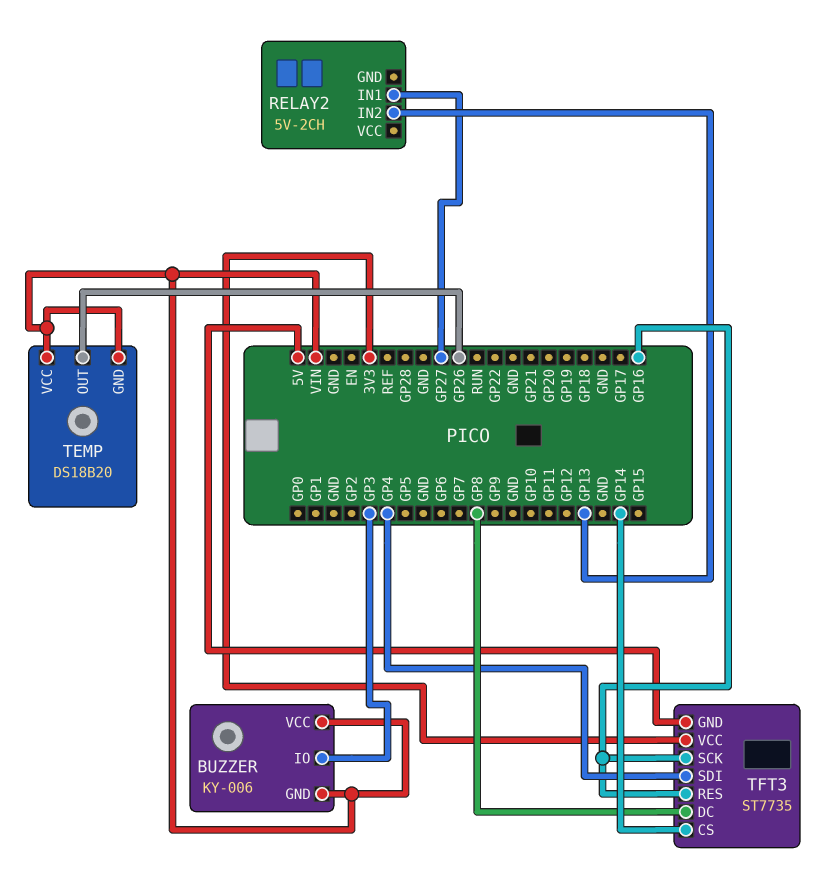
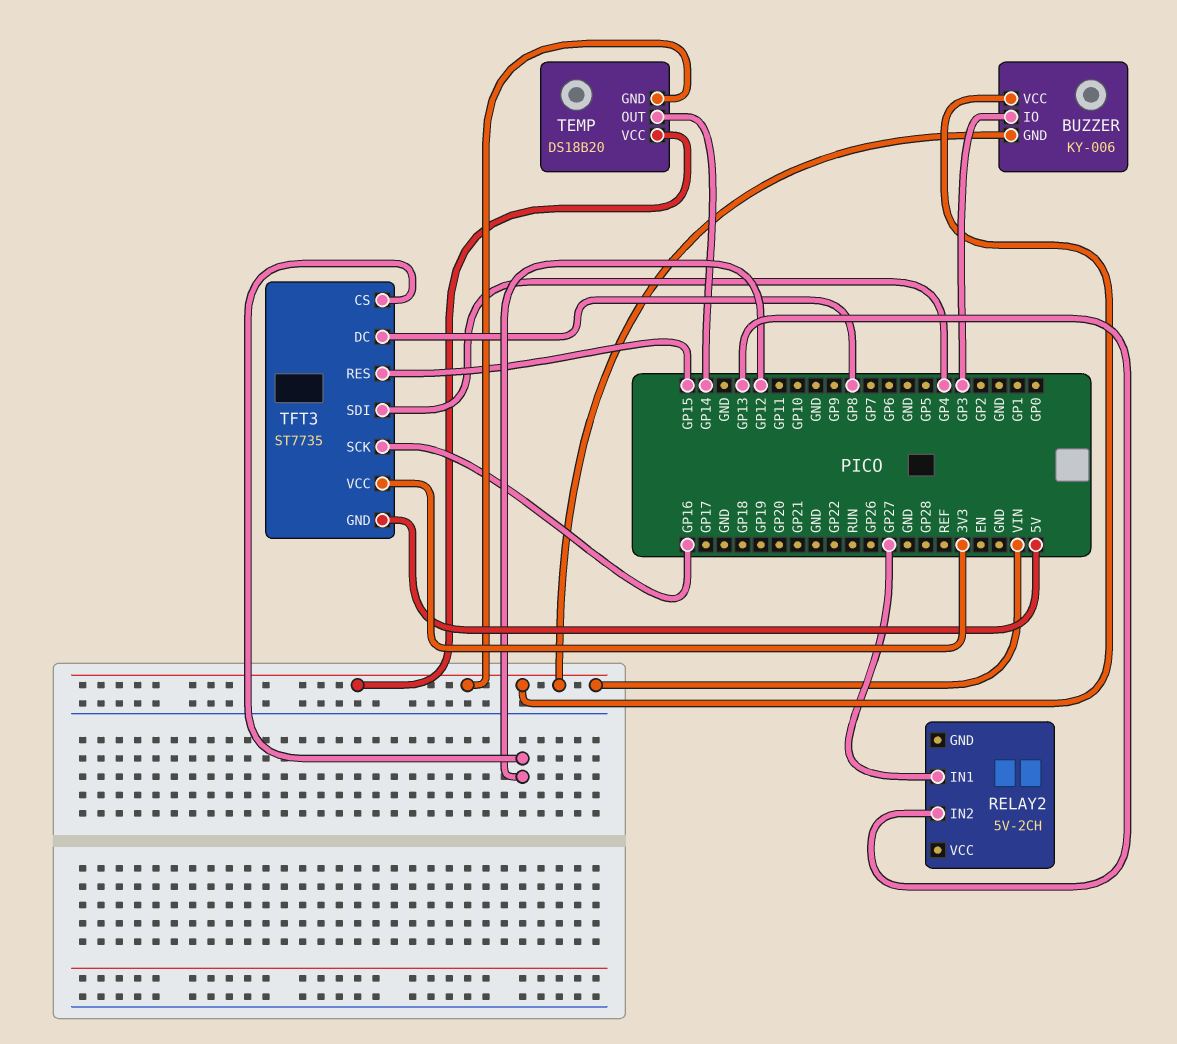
TEMP pin OUT: GP26 -> GP14
TFT3 pin CS: GP14 -> GP12
TFT3 pin RES: GP16 -> GP15

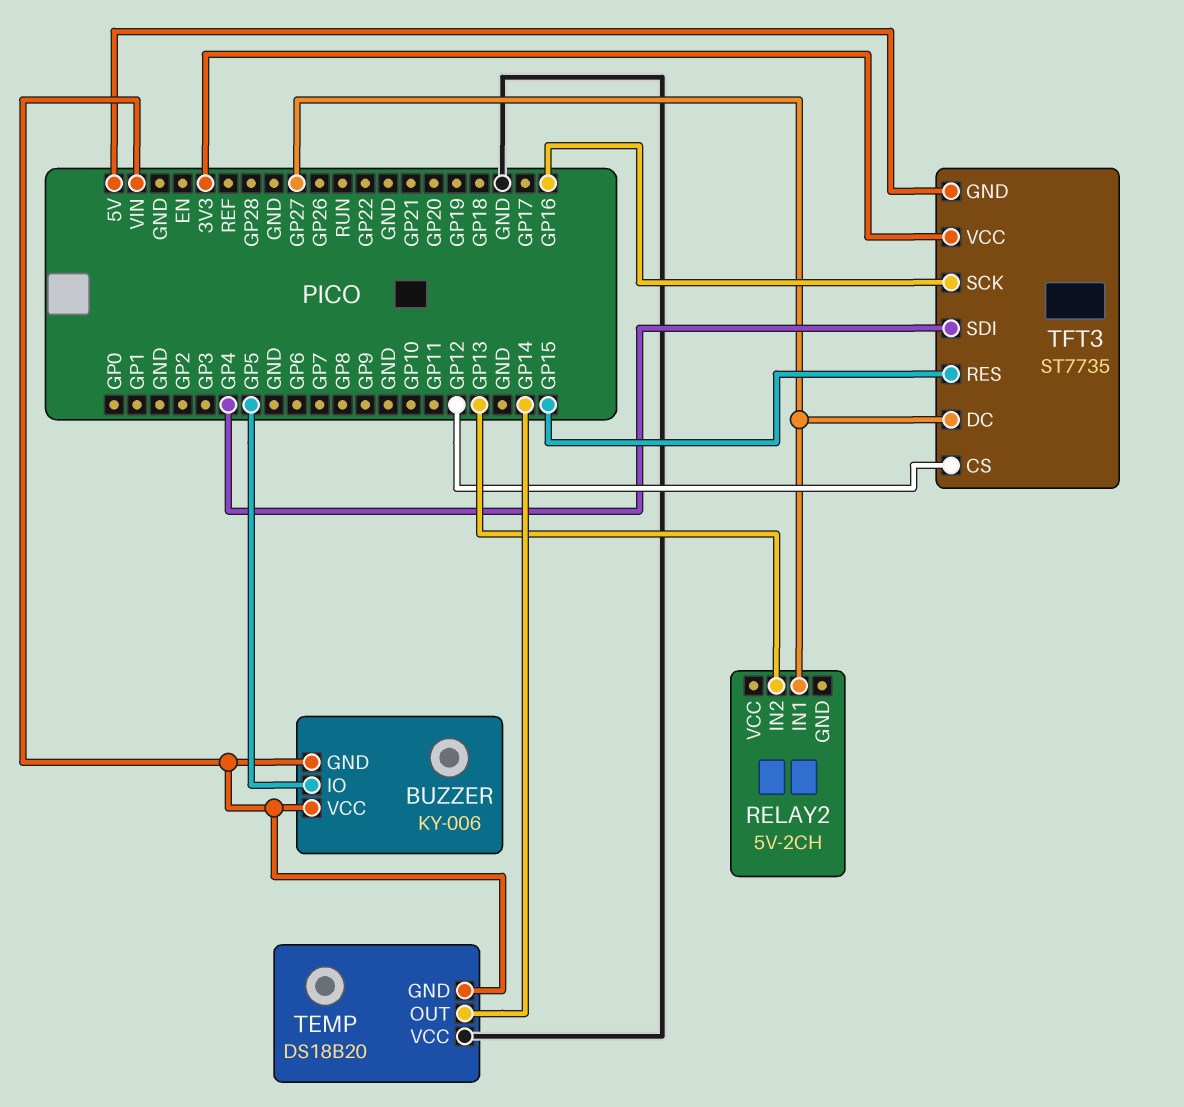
BUZZER pin IO: GP3 -> GP5
TEMP pin VCC: VIN -> GND
TFT3 pin DC: GP8 -> GP27

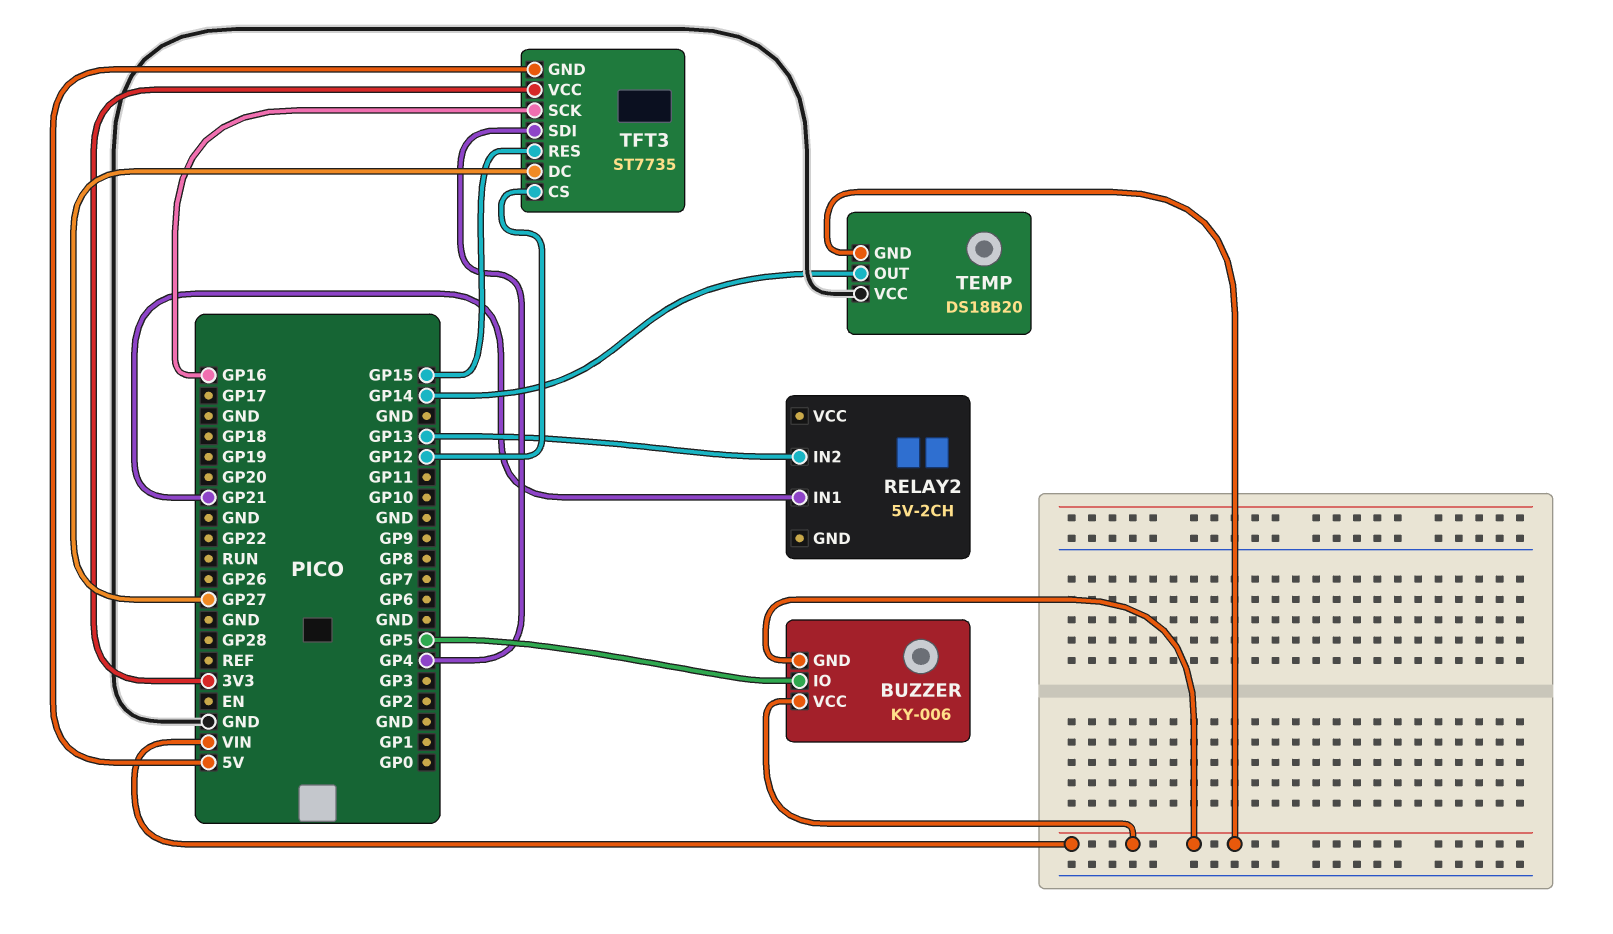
RELAY2 pin IN1: GP27 -> GP21

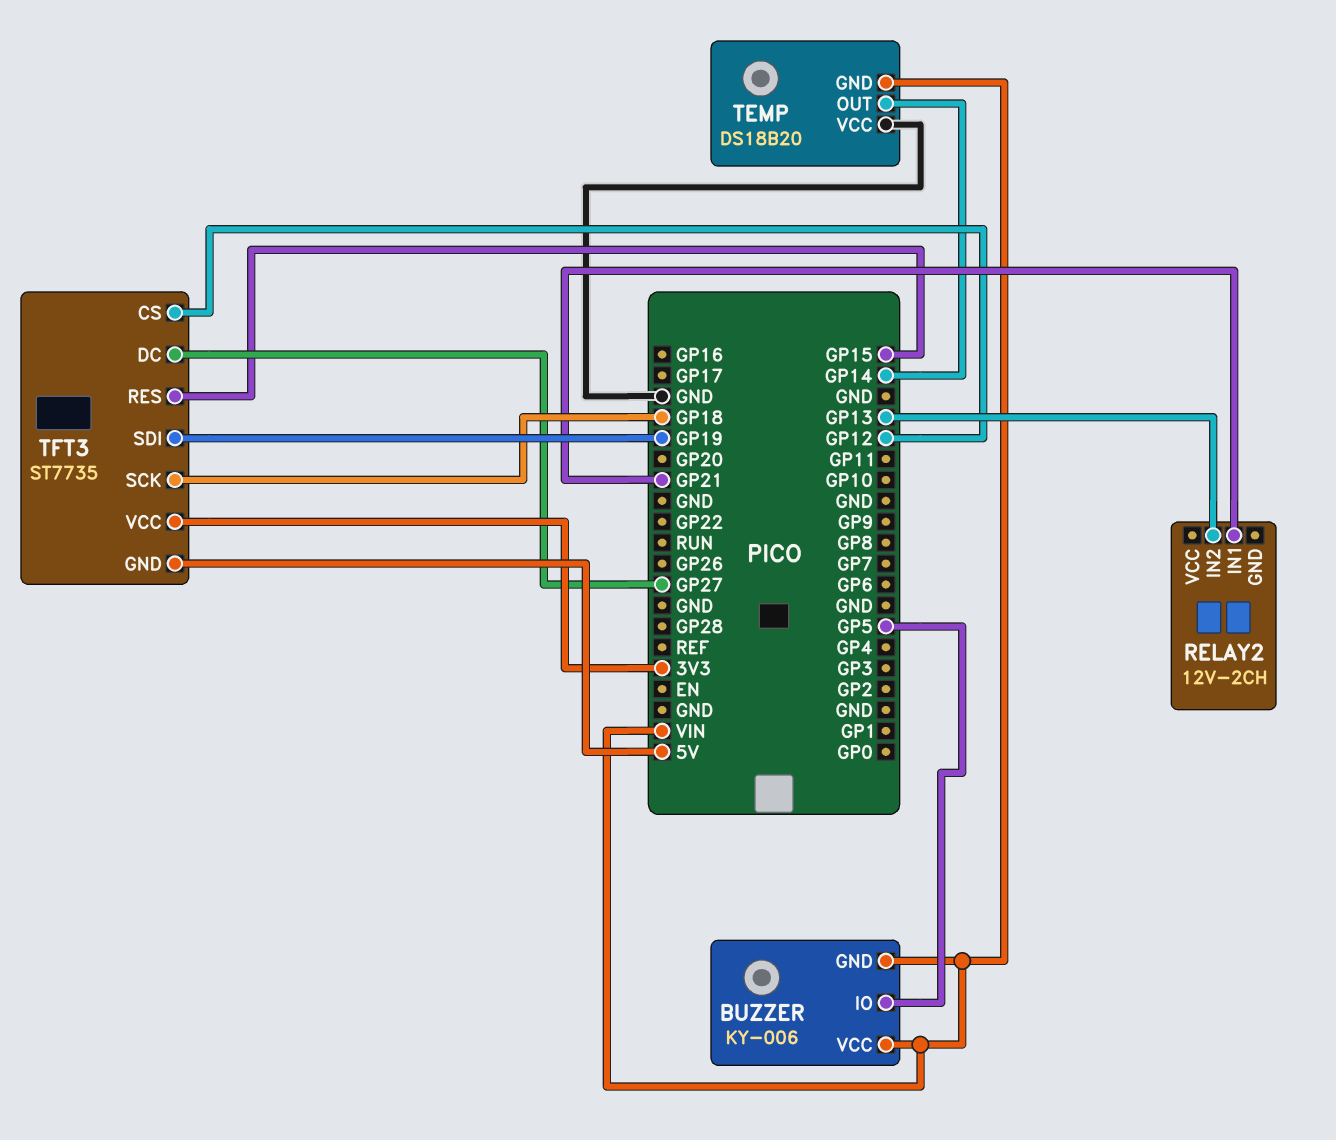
RELAY2: 5V-2CH -> 12V-2CH
TFT3 pin SCK: GP16 -> GP18
TFT3 pin SDI: GP4 -> GP19

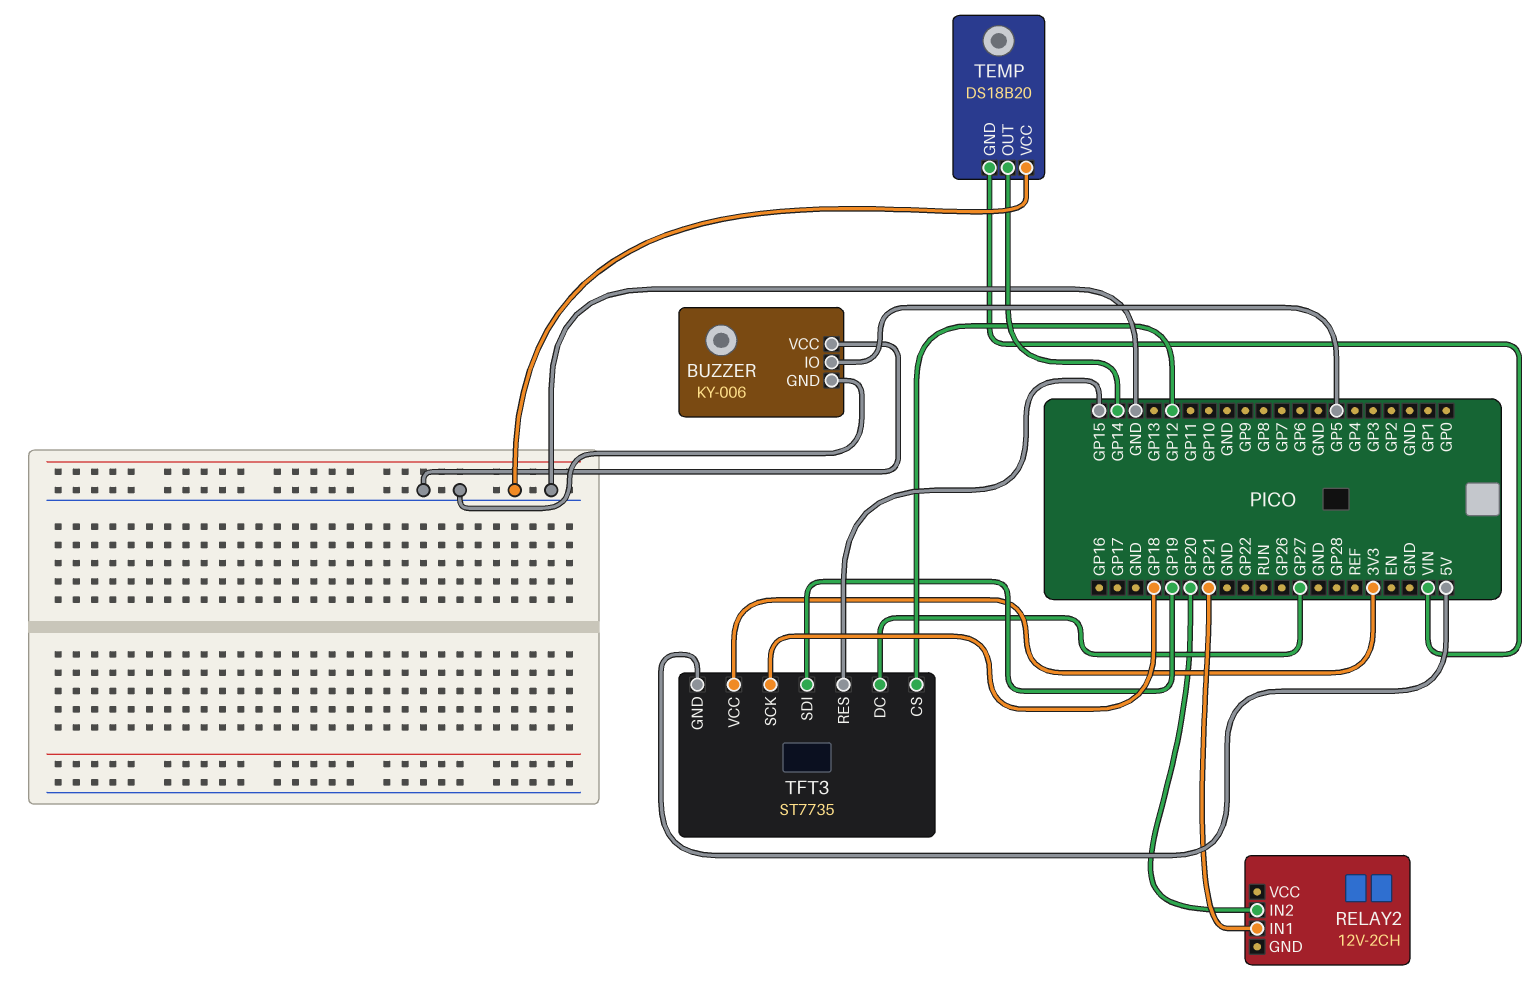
BUZZER pin GND: VIN -> GND
BUZZER pin VCC: VIN -> GND
RELAY2 pin IN2: GP13 -> GP20

